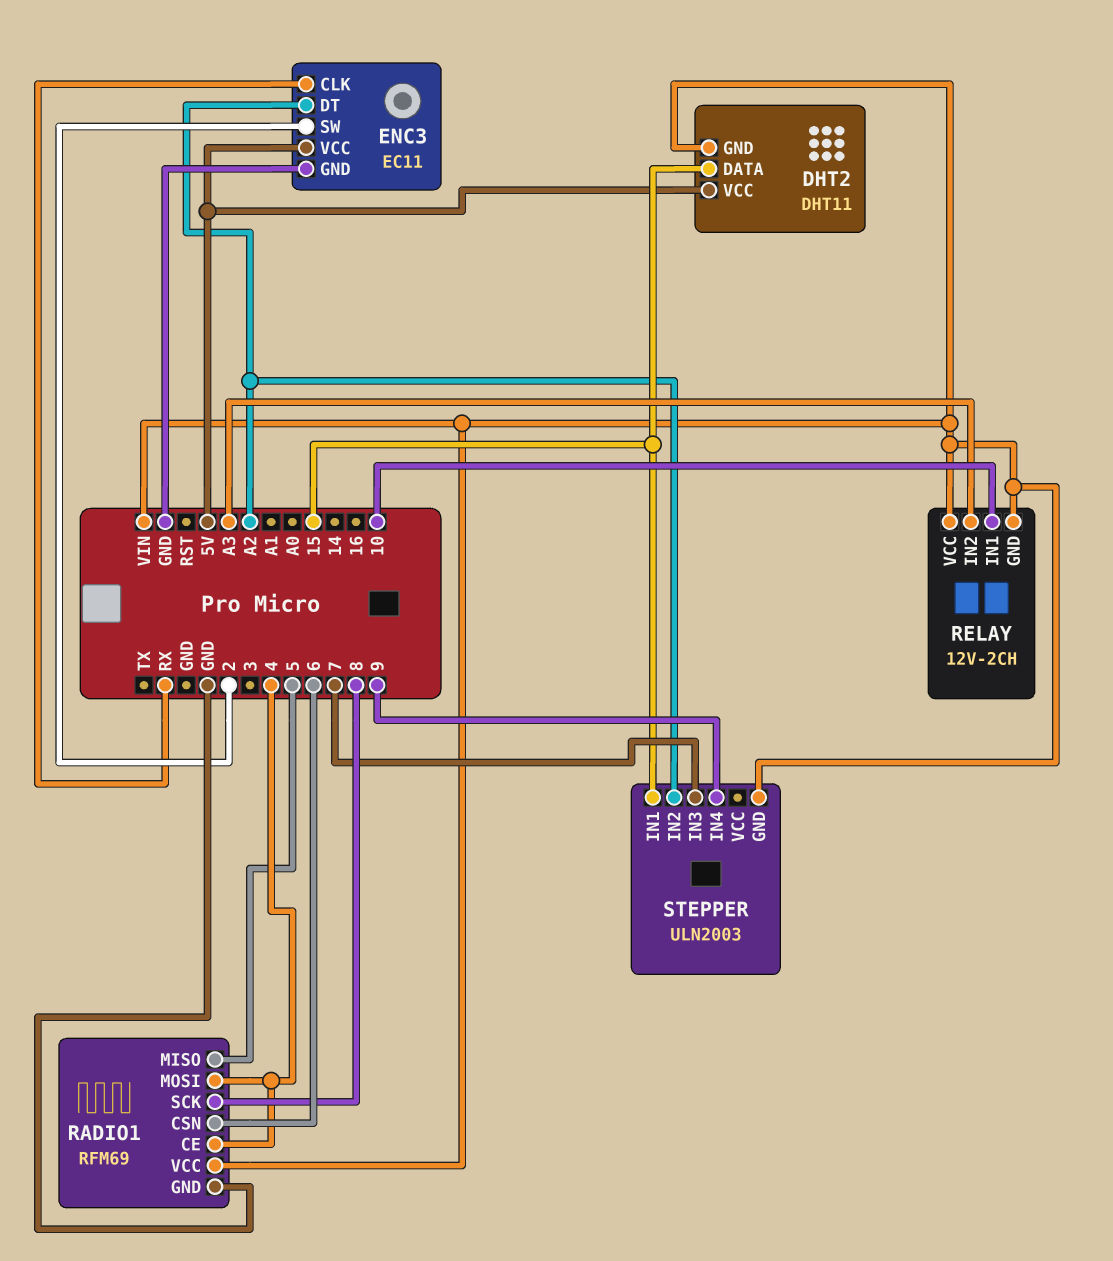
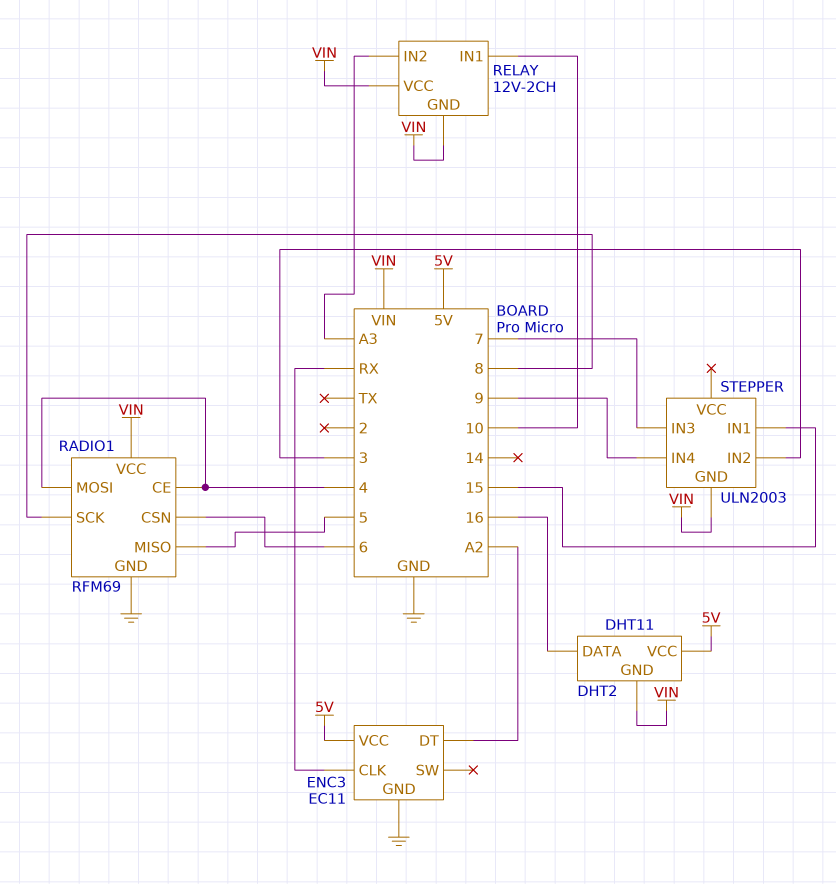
DHT2 pin DATA: 15 -> 16
ENC3 pin SW: 2 -> none
STEPPER pin IN2: A2 -> 3

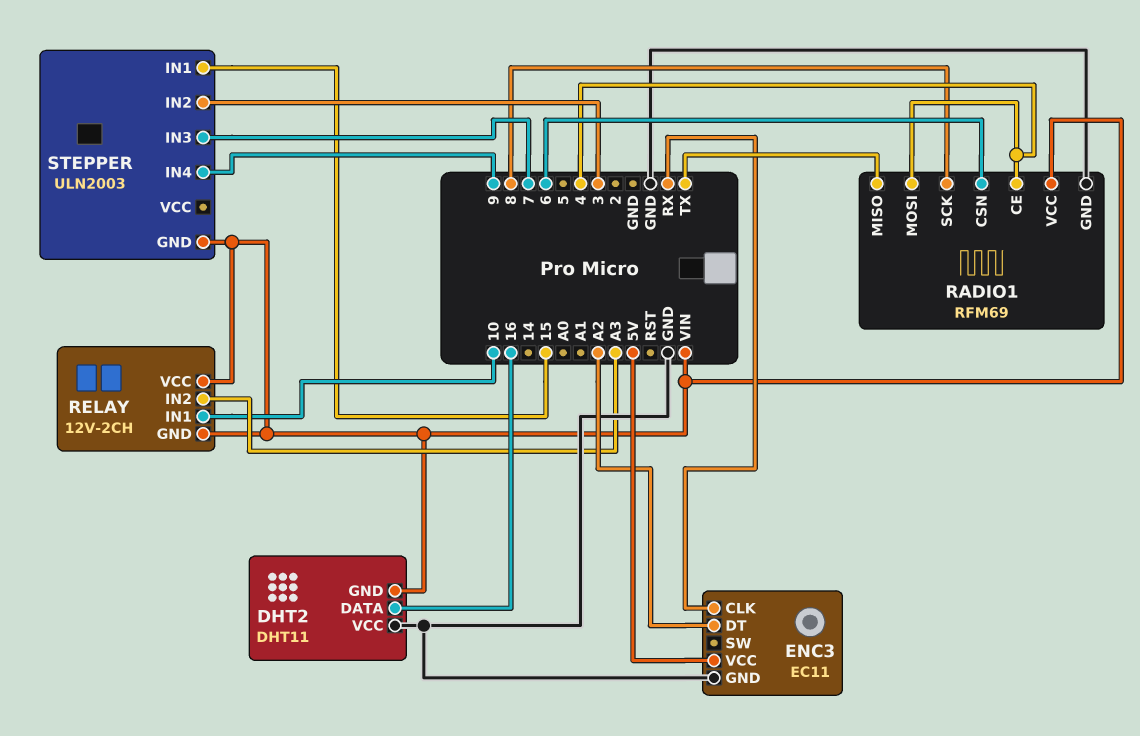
DHT2 pin VCC: 5V -> GND
RADIO1 pin MISO: 5 -> TX

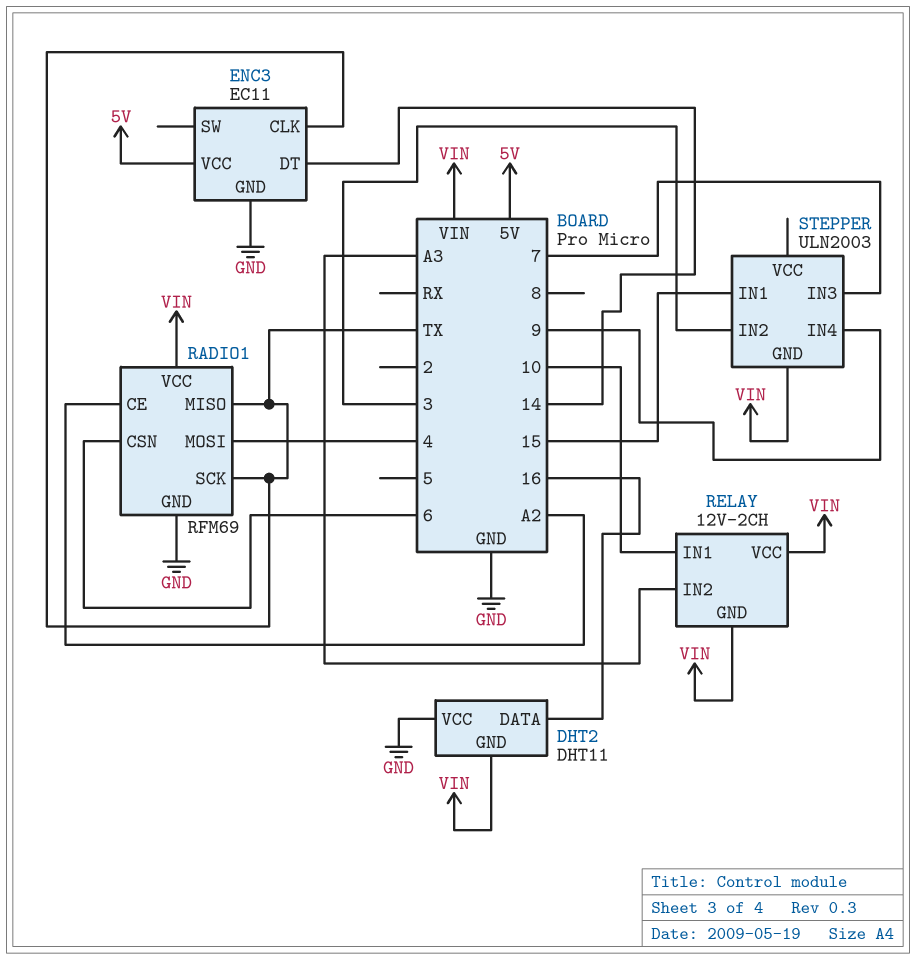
ENC3 pin CLK: RX -> TX
ENC3 pin DT: A2 -> 14
RADIO1 pin CE: 4 -> A2
RADIO1 pin SCK: 8 -> TX

